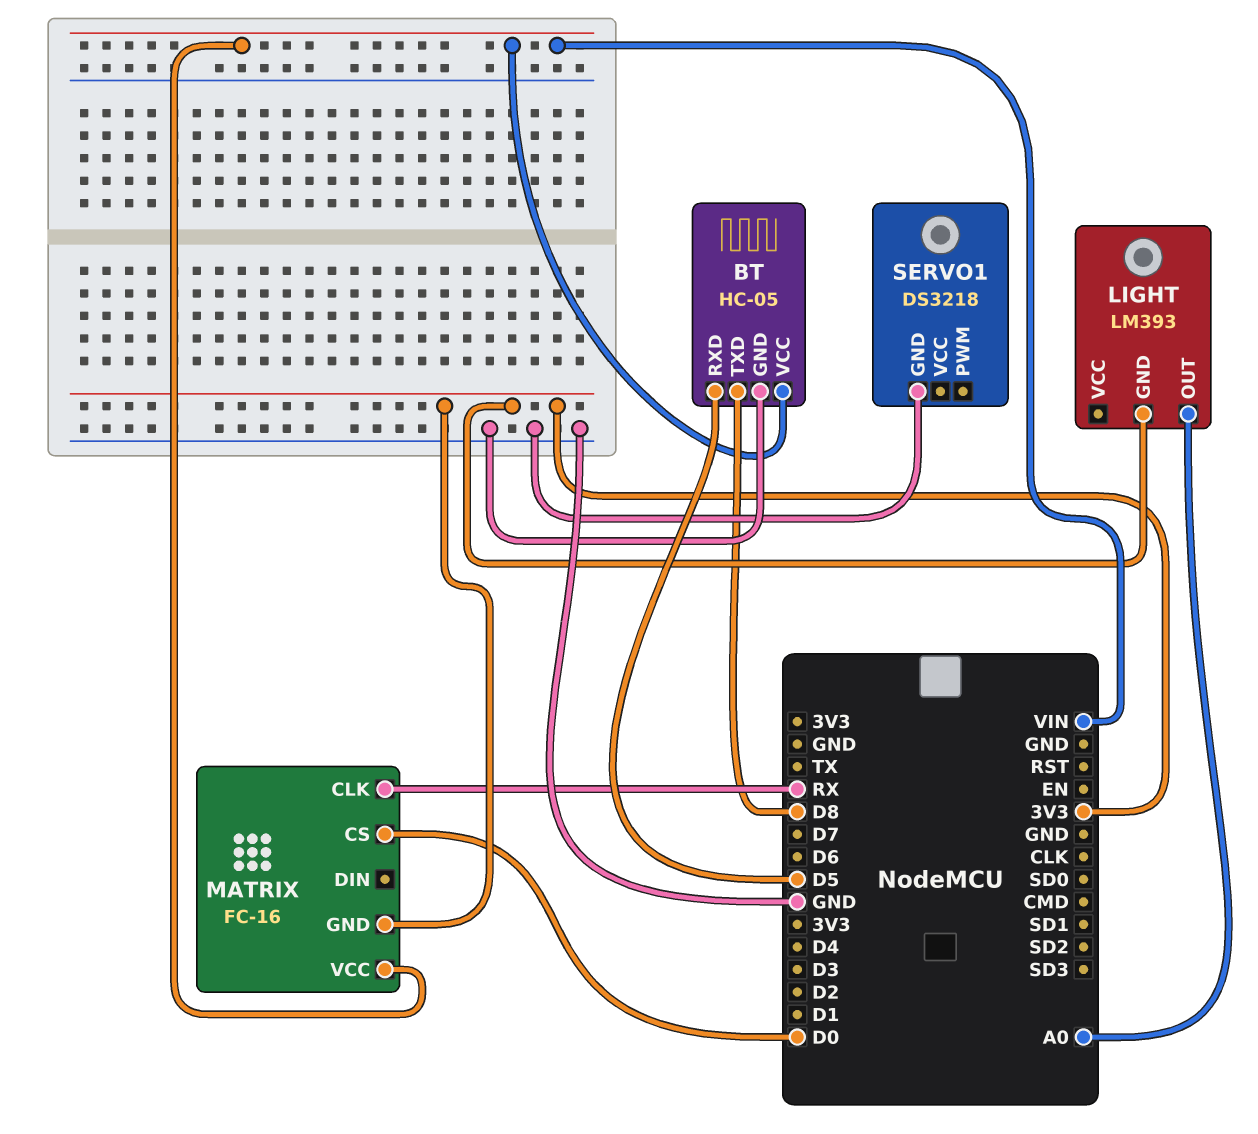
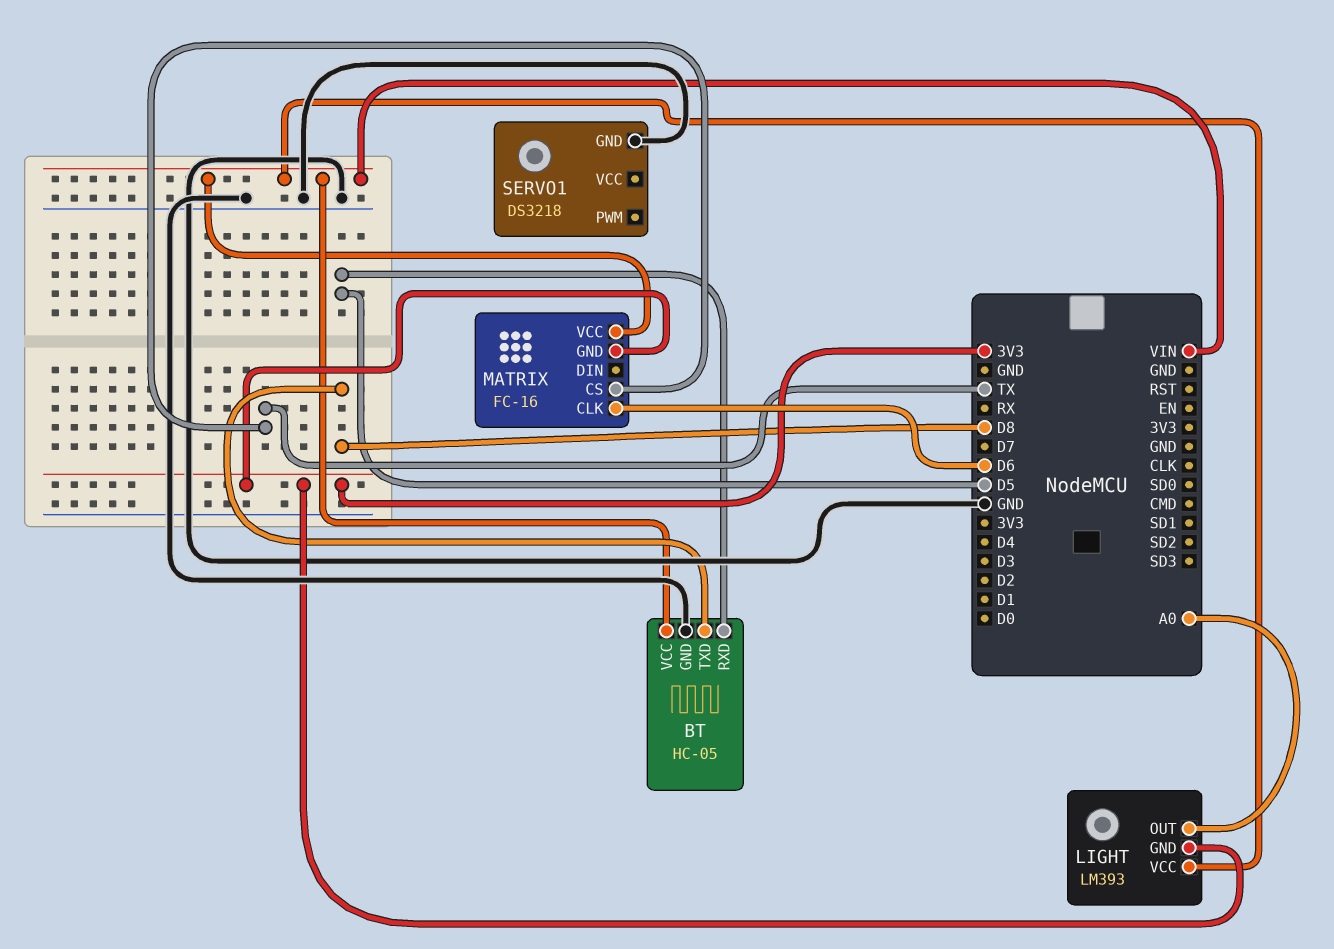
LIGHT pin VCC: none -> VIN
MATRIX pin CLK: RX -> D6
MATRIX pin CS: D0 -> TX

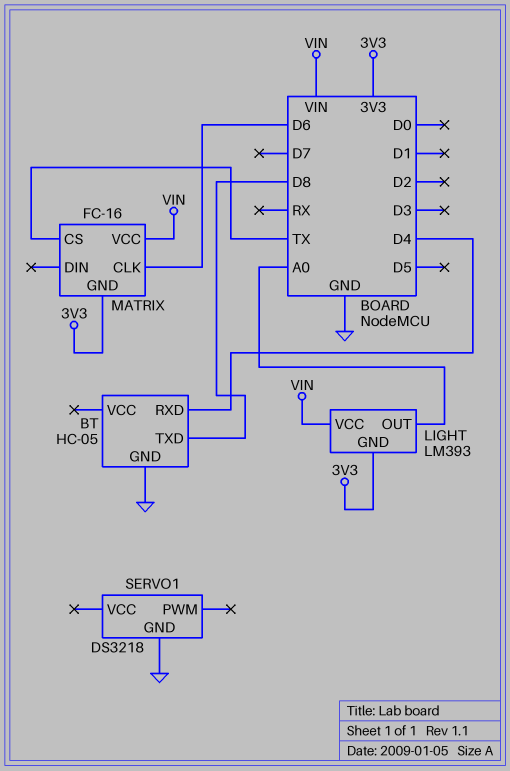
BT pin RXD: D5 -> D4
BT pin VCC: VIN -> none

